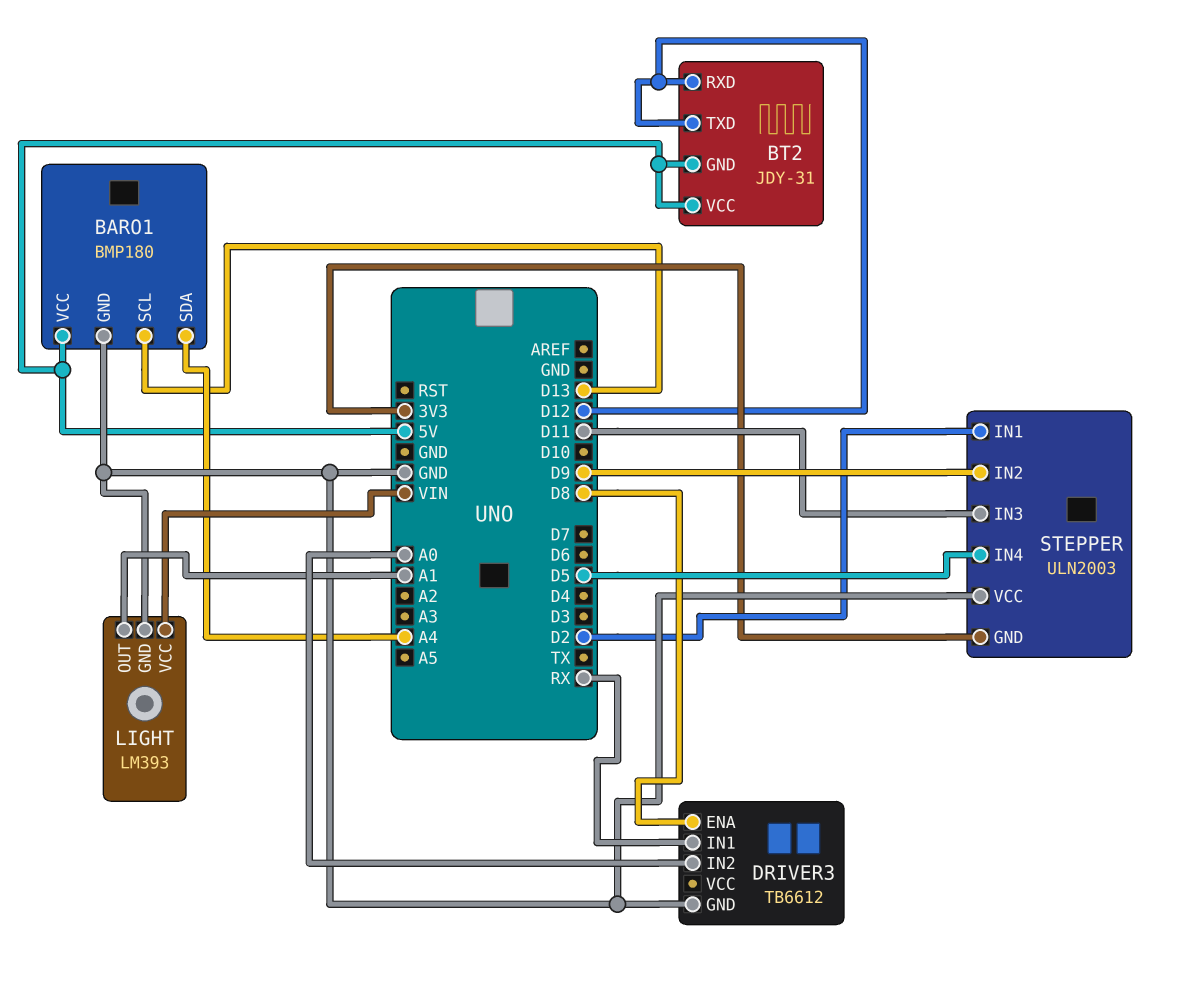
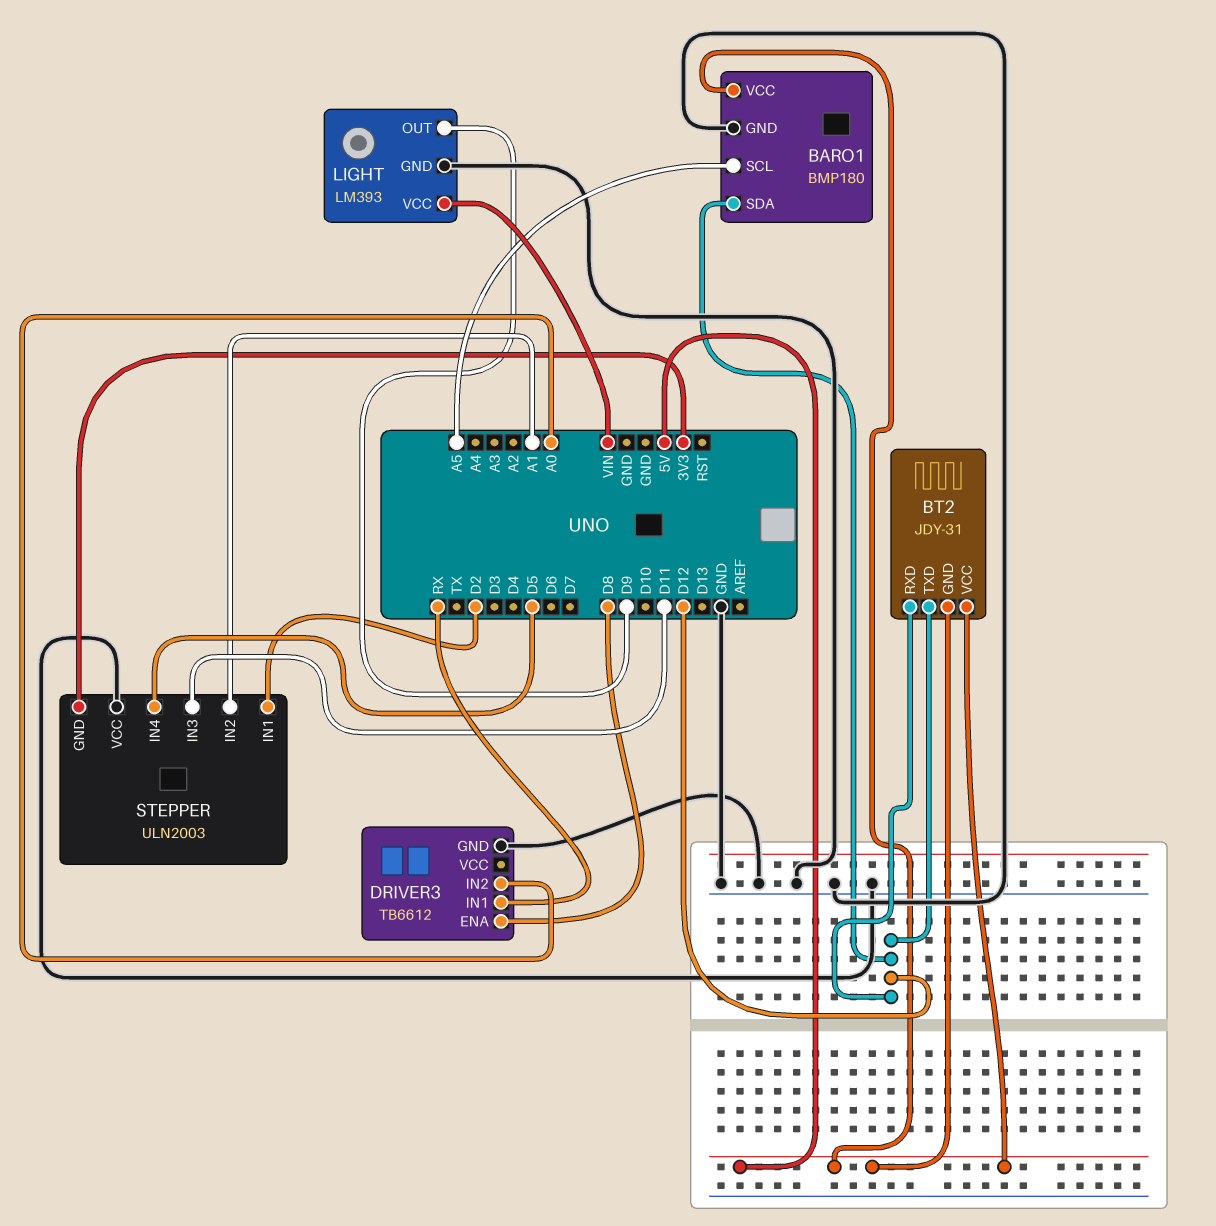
BARO1 pin SCL: D13 -> A5
BARO1 pin SDA: A4 -> D12
LIGHT pin OUT: A1 -> D9
STEPPER pin IN2: D9 -> A1

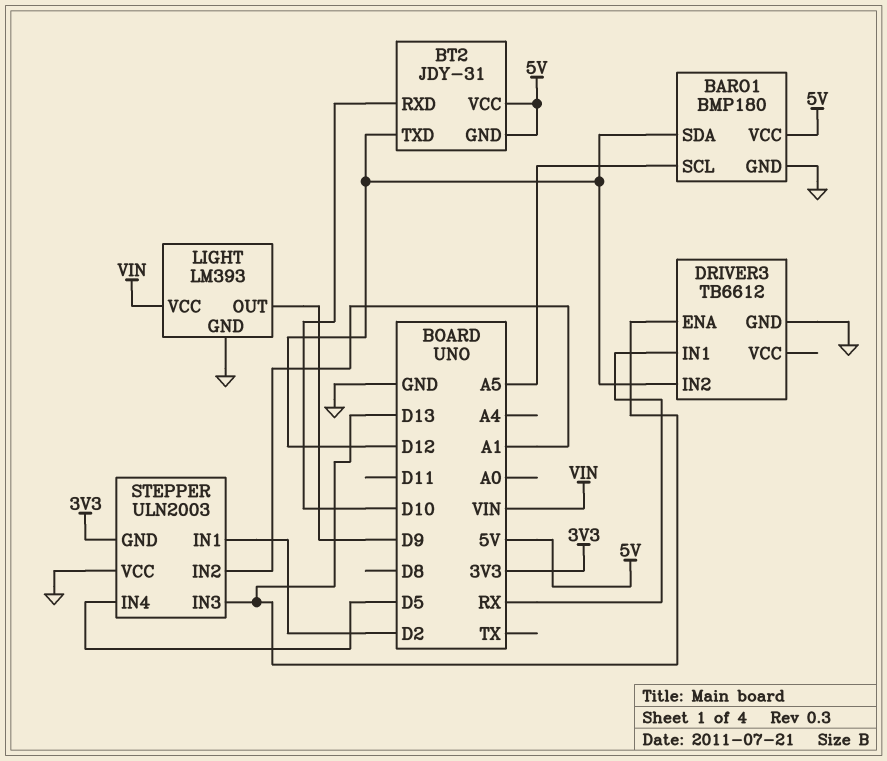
BT2 pin RXD: D12 -> D10
DRIVER3 pin ENA: D8 -> D13
DRIVER3 pin IN2: A0 -> D12
STEPPER pin IN3: D11 -> D13

